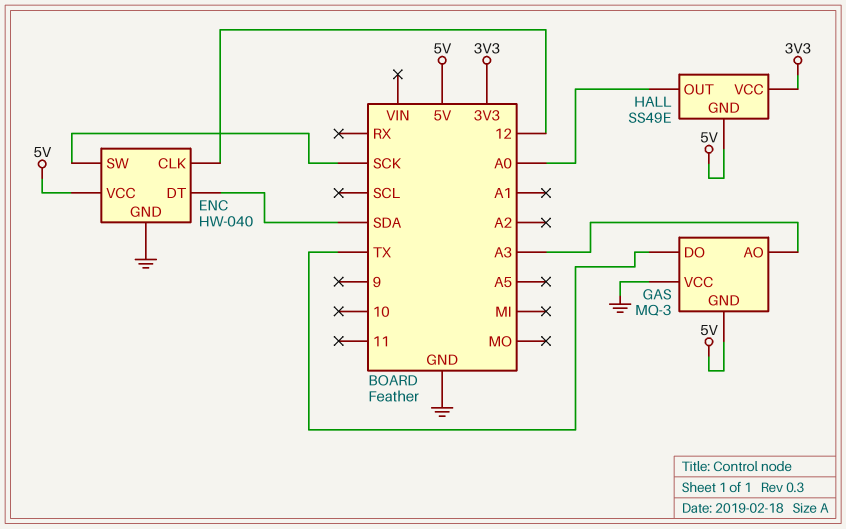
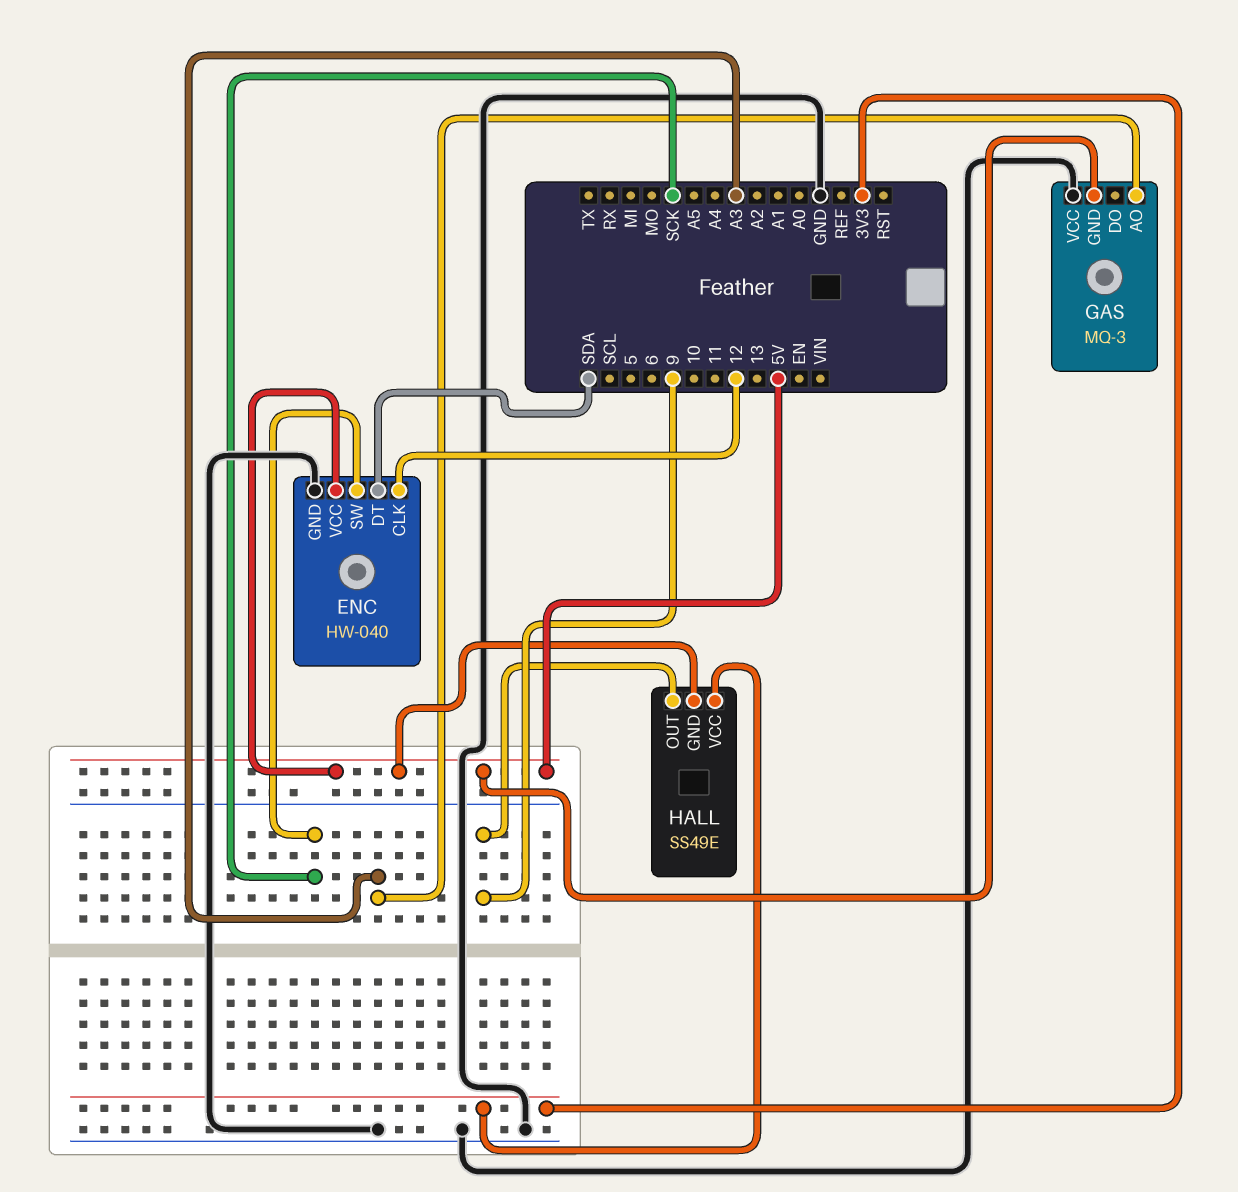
GAS pin DO: TX -> none
HALL pin OUT: A0 -> 9

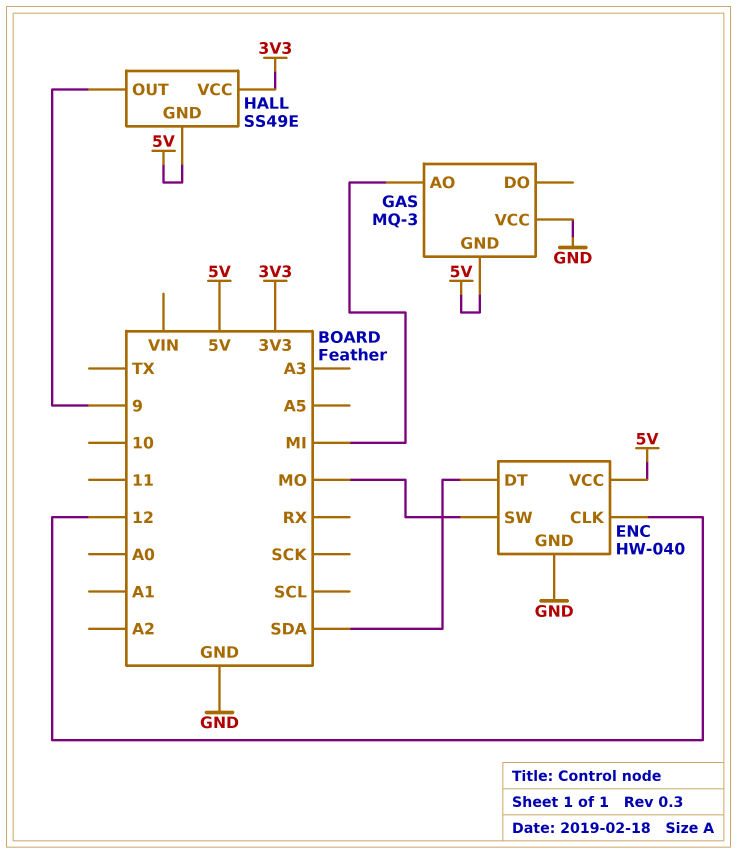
ENC pin SW: SCK -> MO
GAS pin AO: A3 -> MI

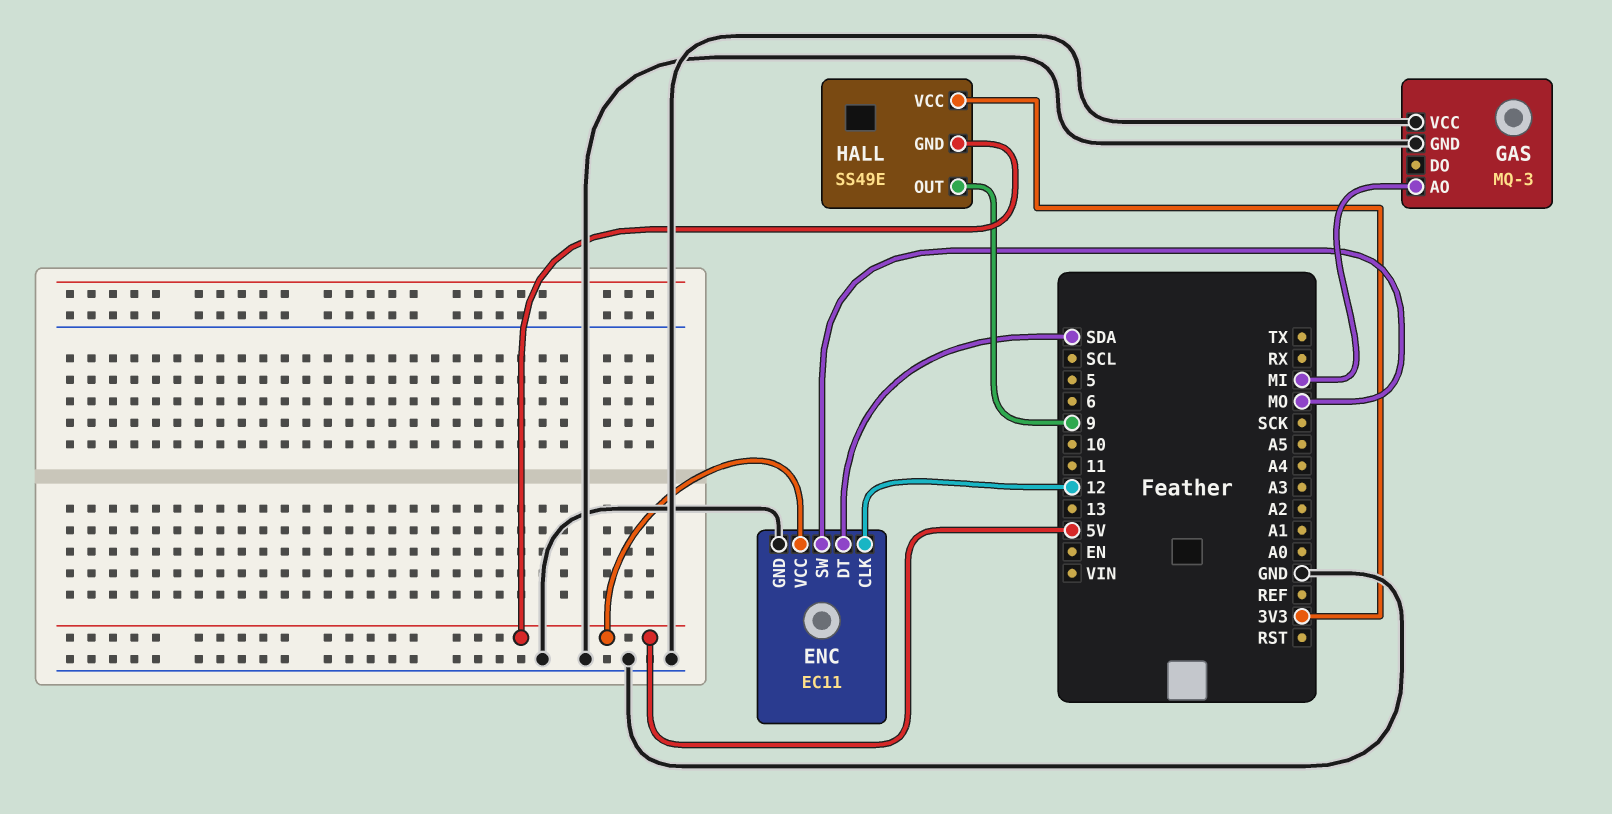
ENC: HW-040 -> EC11
GAS pin GND: 5V -> GND

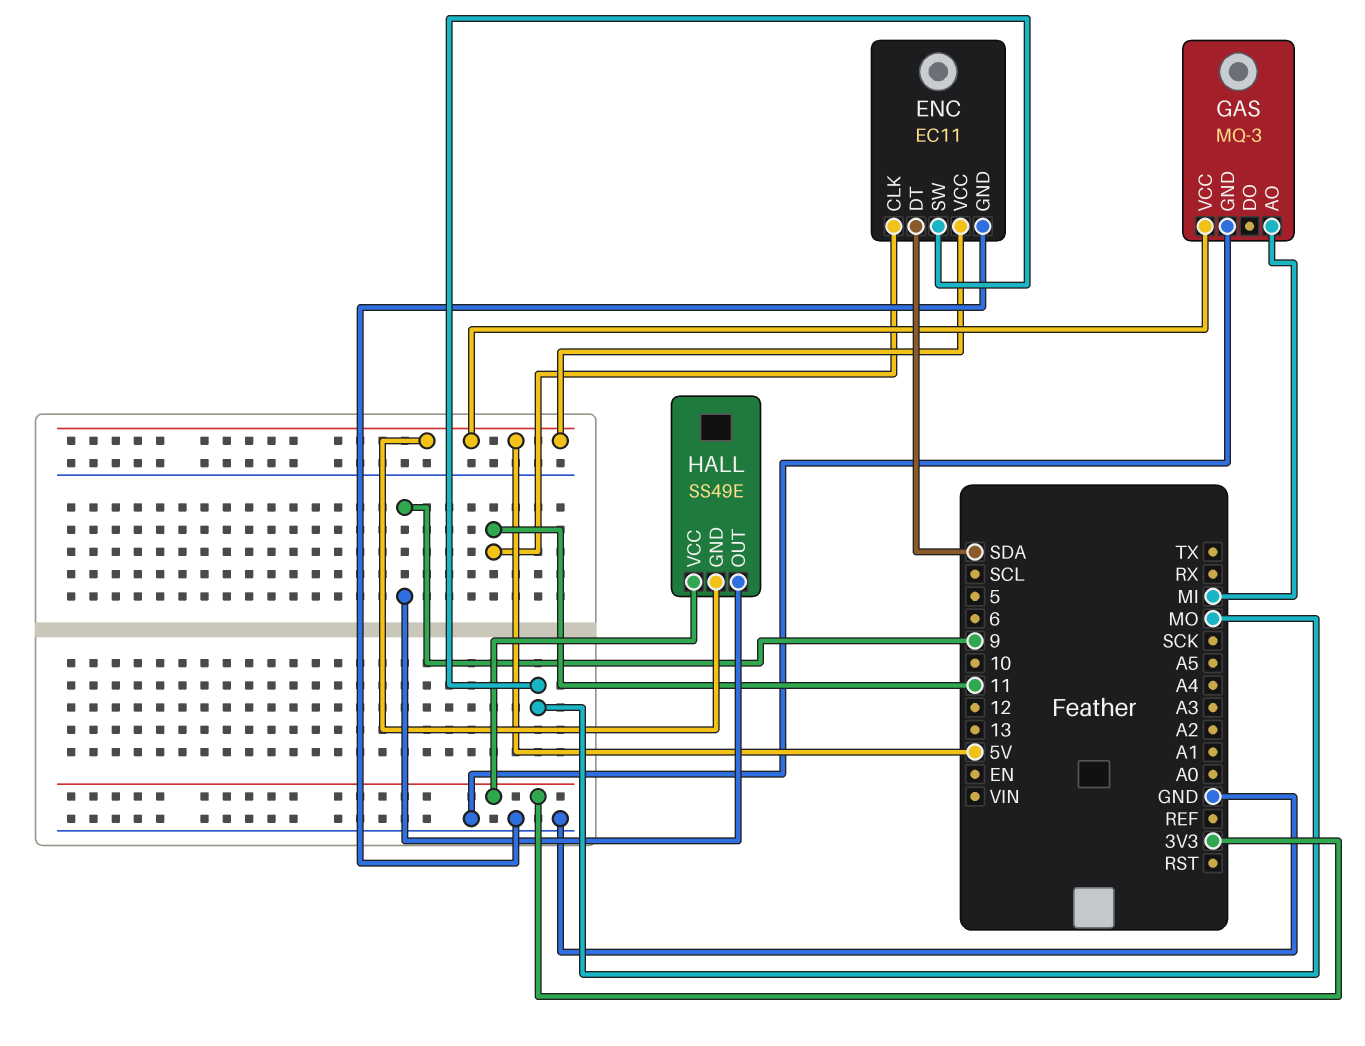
ENC pin CLK: 12 -> 11
GAS pin VCC: GND -> 5V

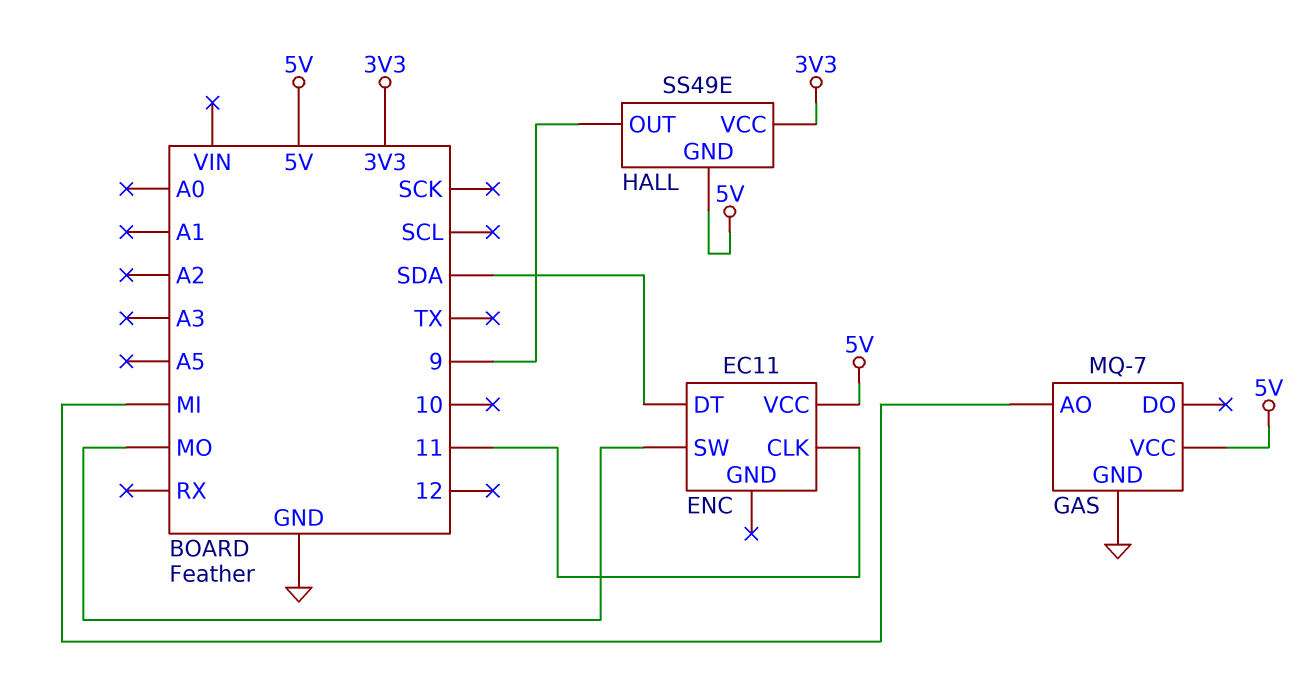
ENC pin GND: GND -> none
GAS: MQ-3 -> MQ-7

